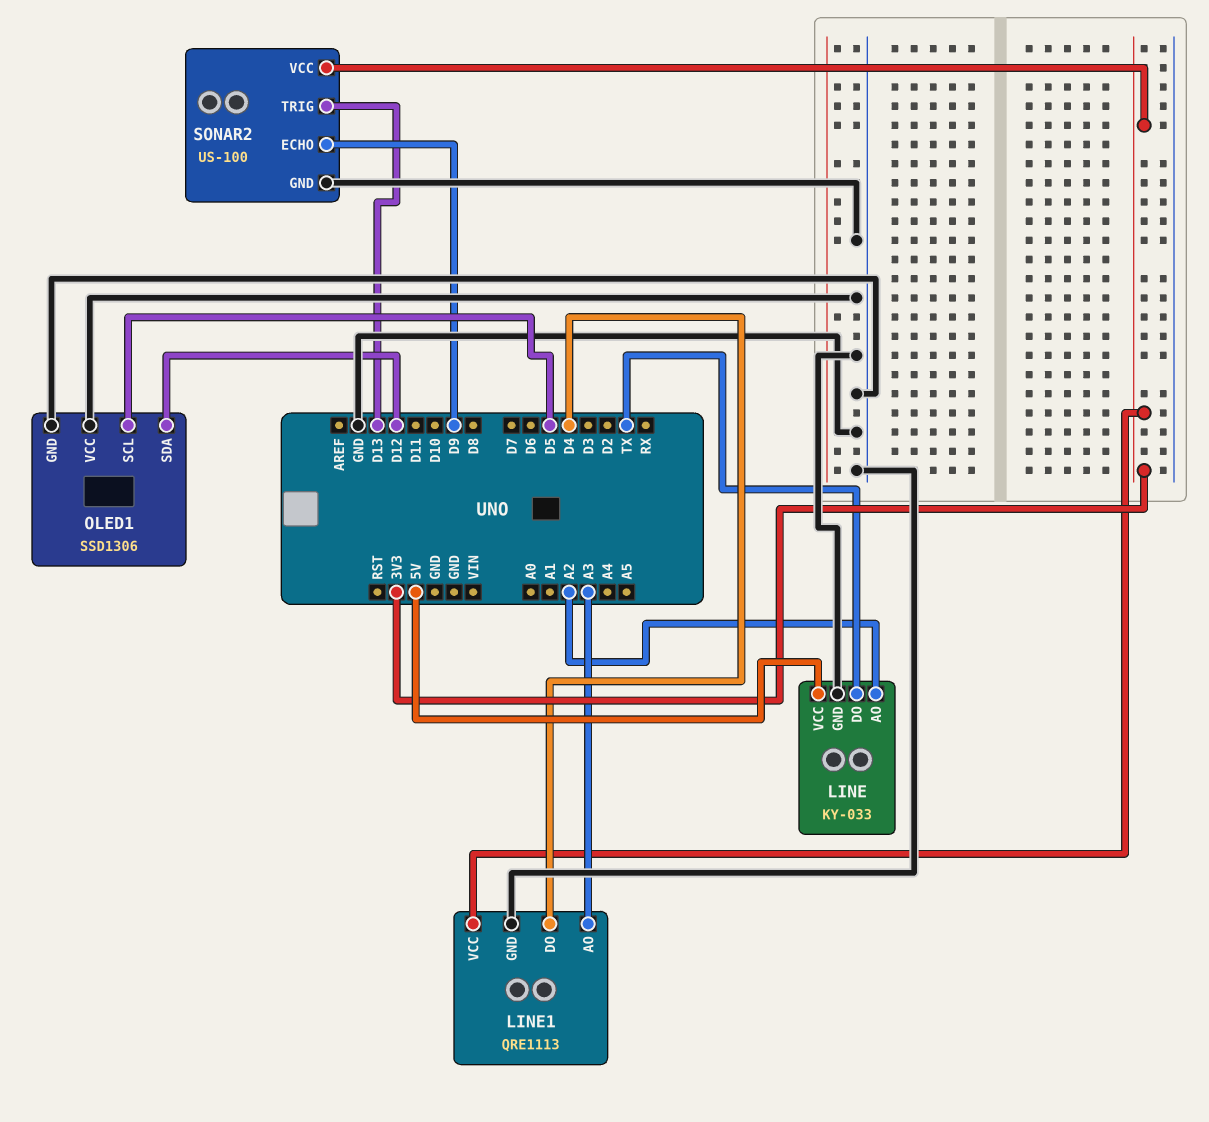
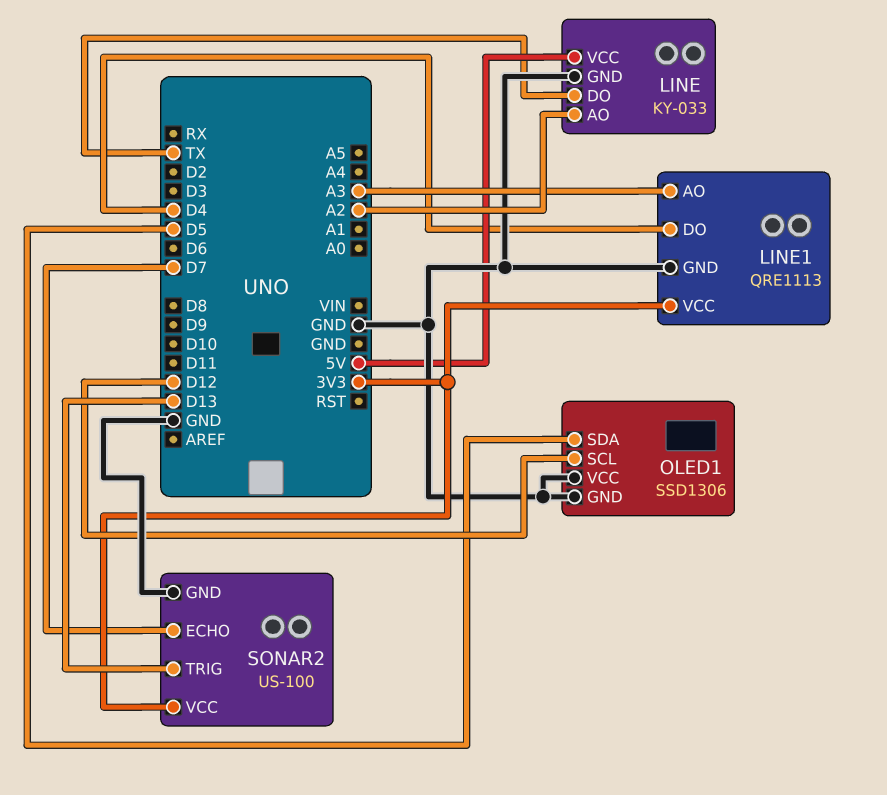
OLED1 pin SCL: D5 -> D12
OLED1 pin SDA: D12 -> D5
SONAR2 pin ECHO: D9 -> D7

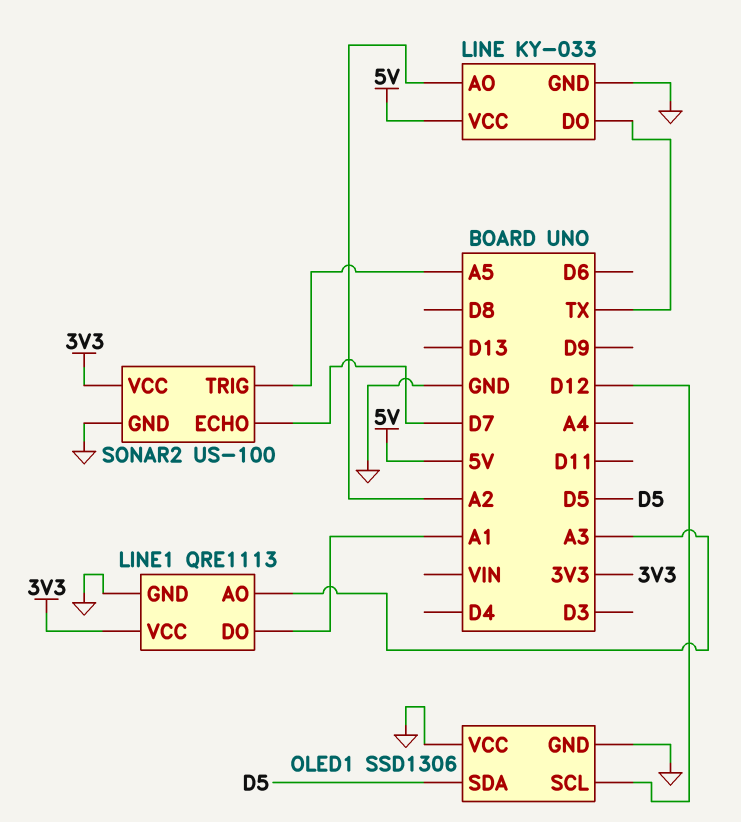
LINE1 pin DO: D4 -> A1
SONAR2 pin TRIG: D13 -> A5

